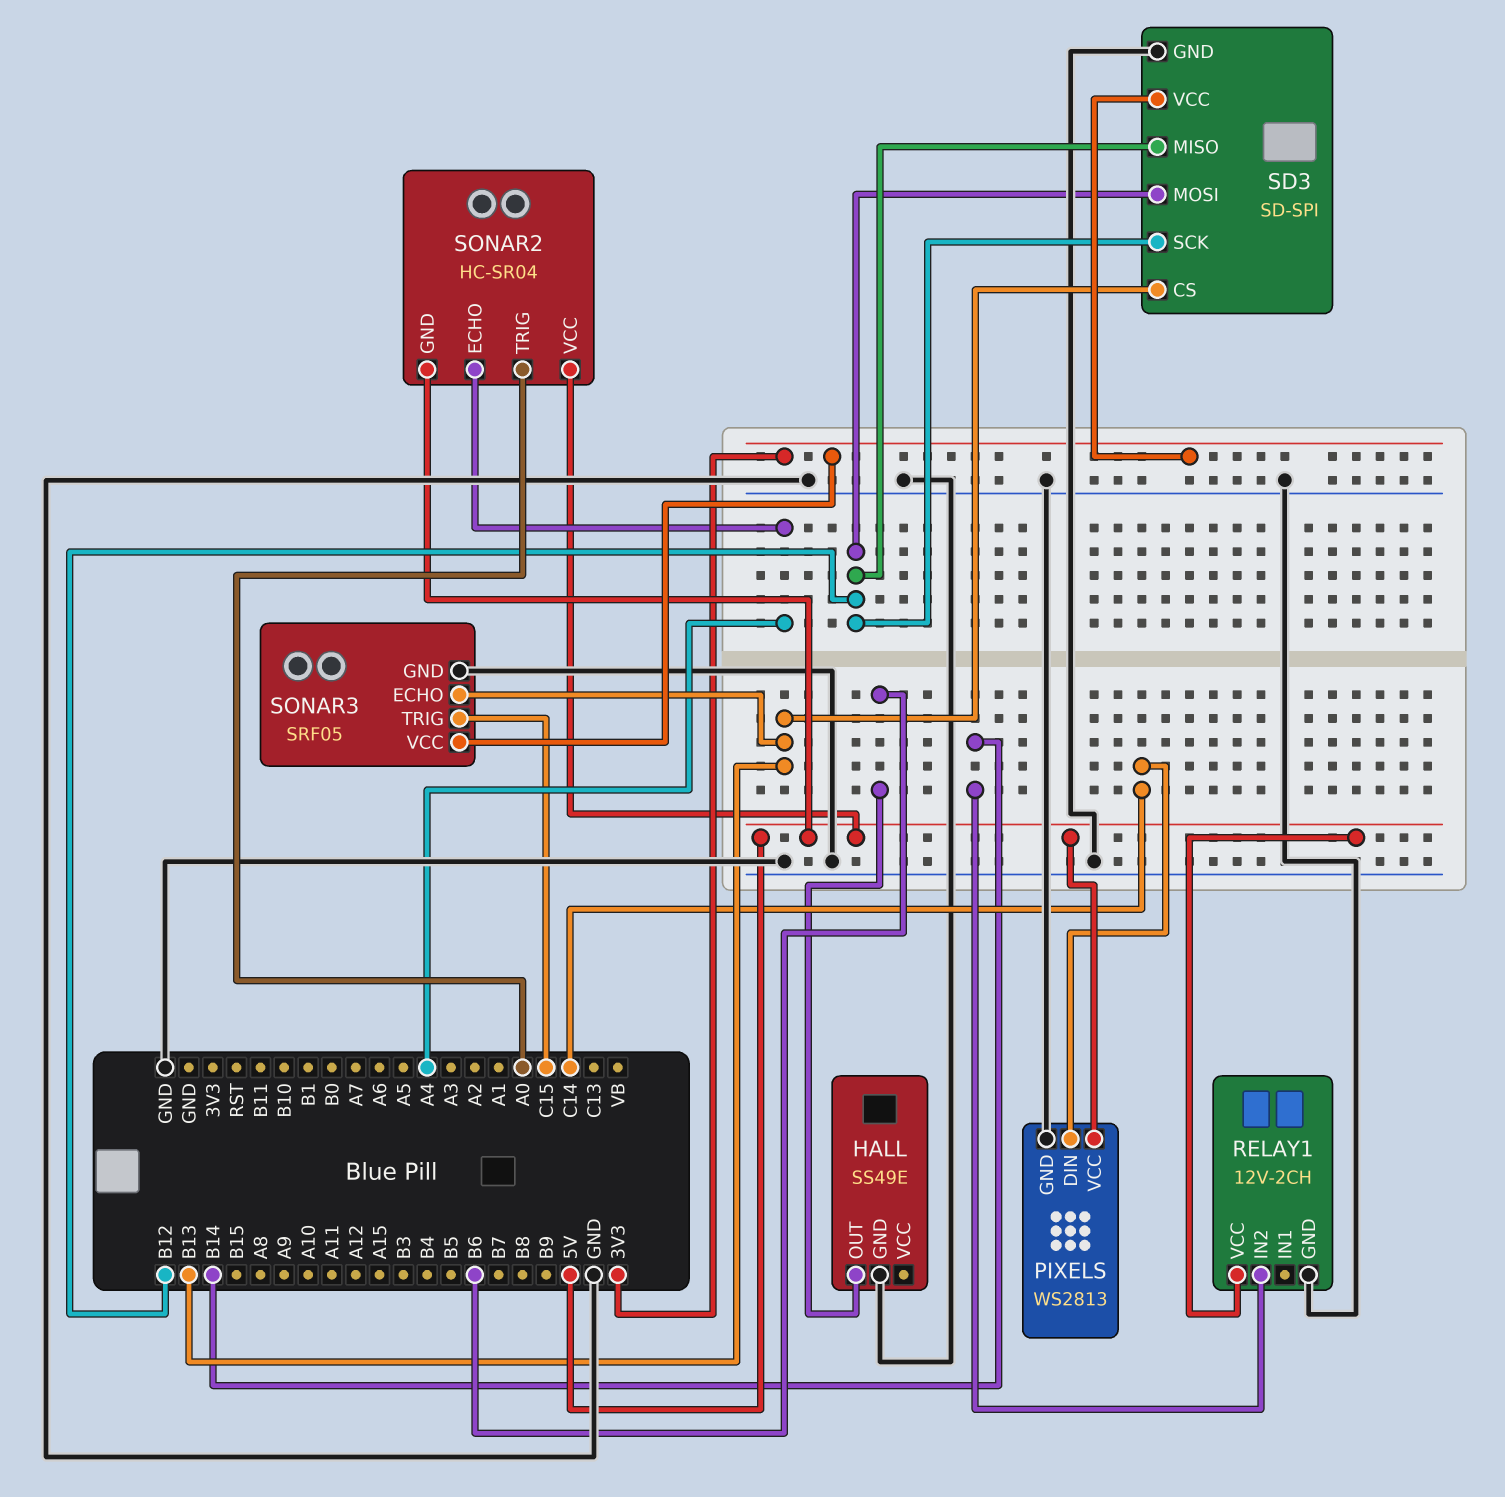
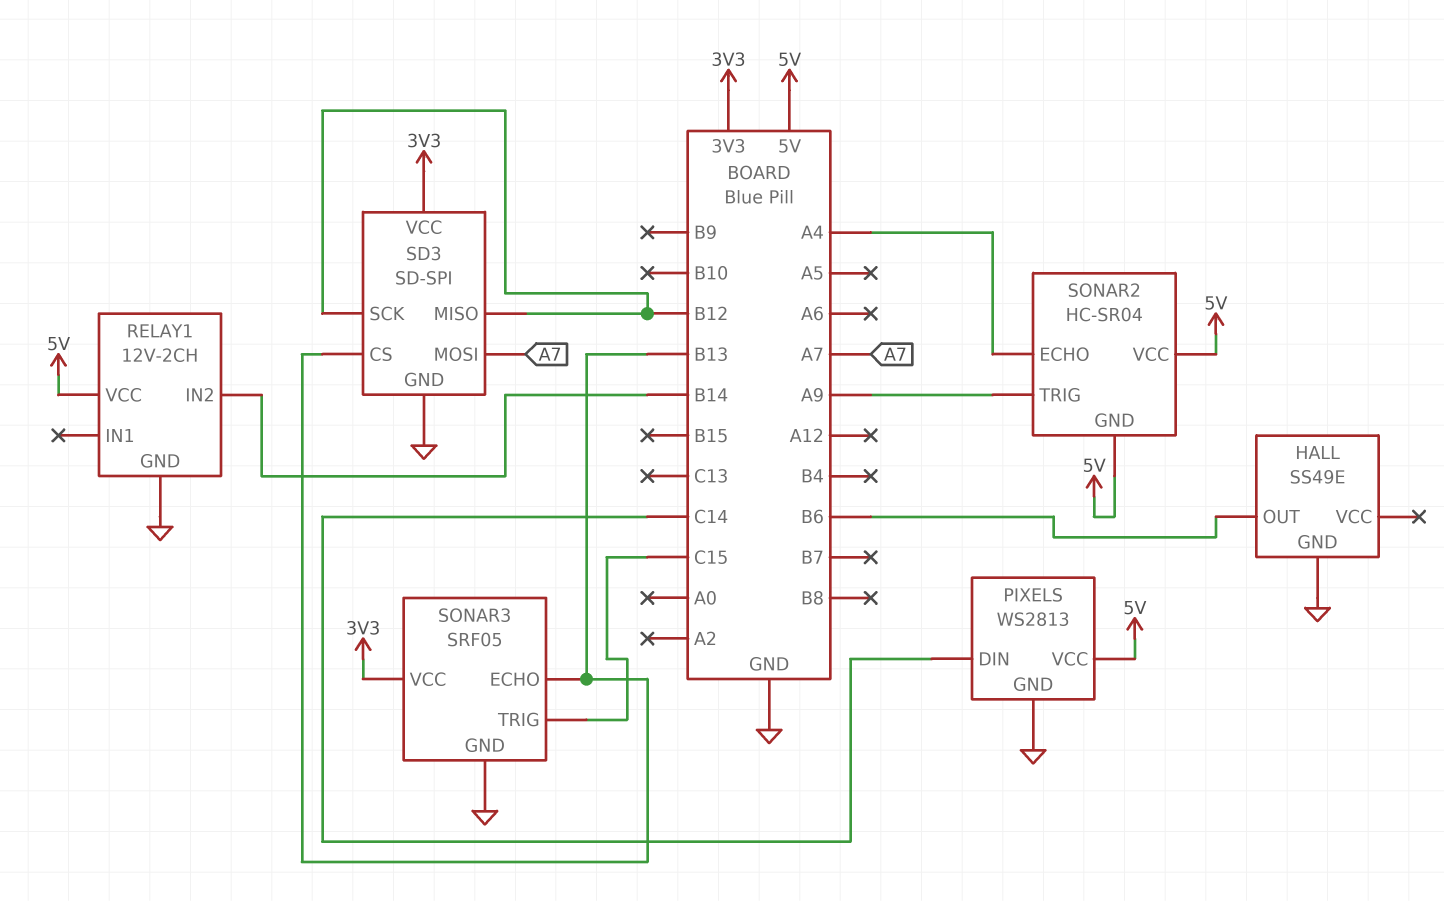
SD3 pin MOSI: B12 -> A7
SONAR2 pin TRIG: A0 -> A9

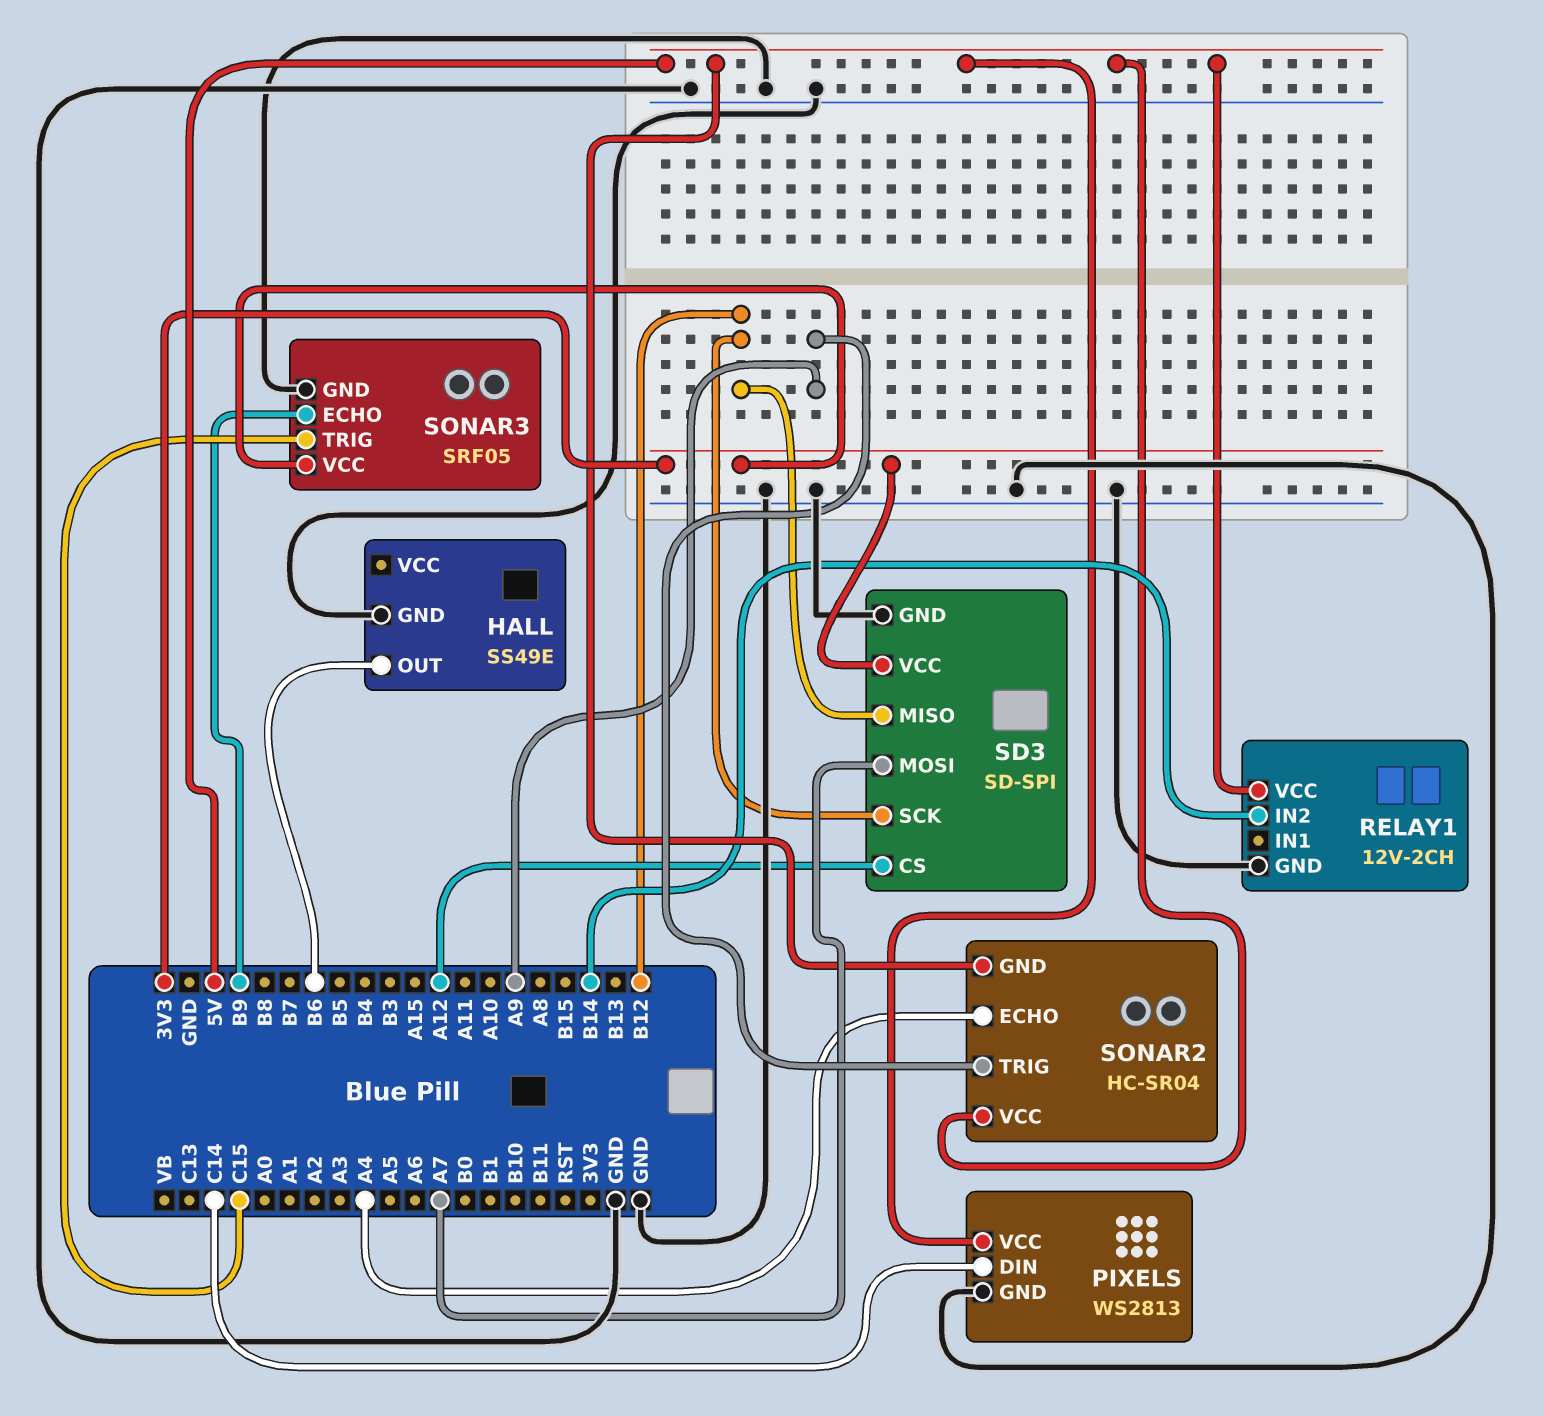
SD3 pin CS: B13 -> A12
SONAR3 pin ECHO: B13 -> B9

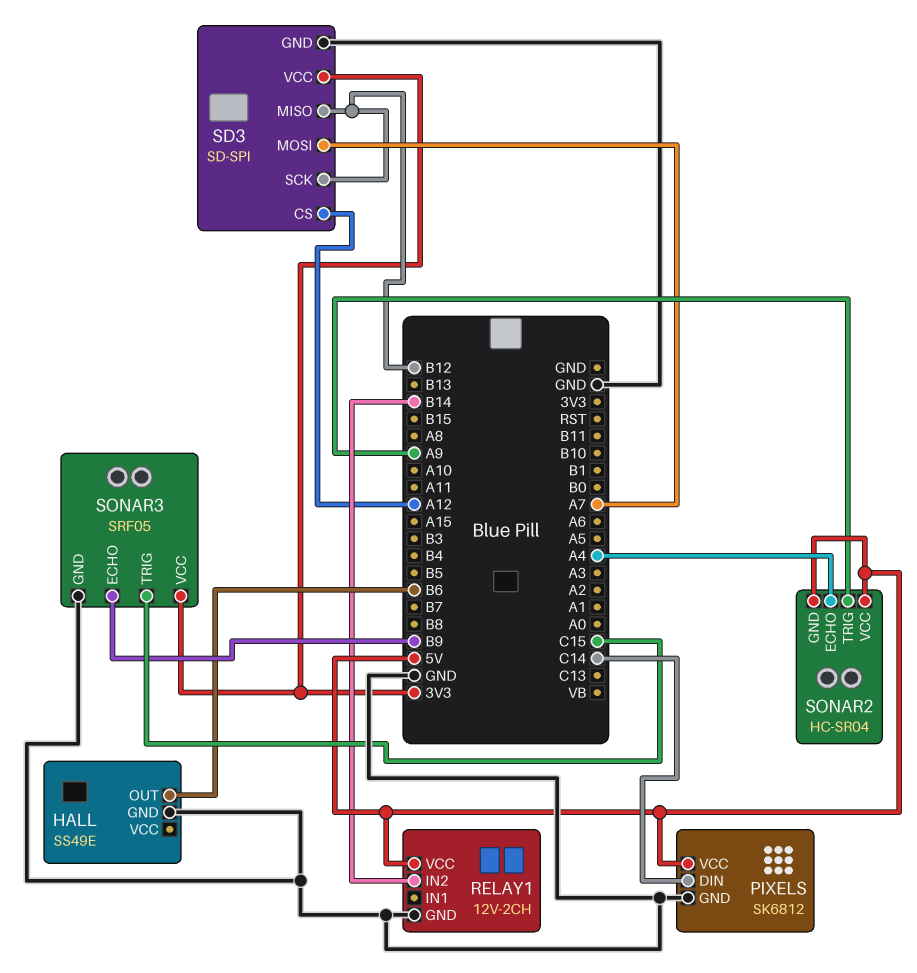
PIXELS: WS2813 -> SK6812

